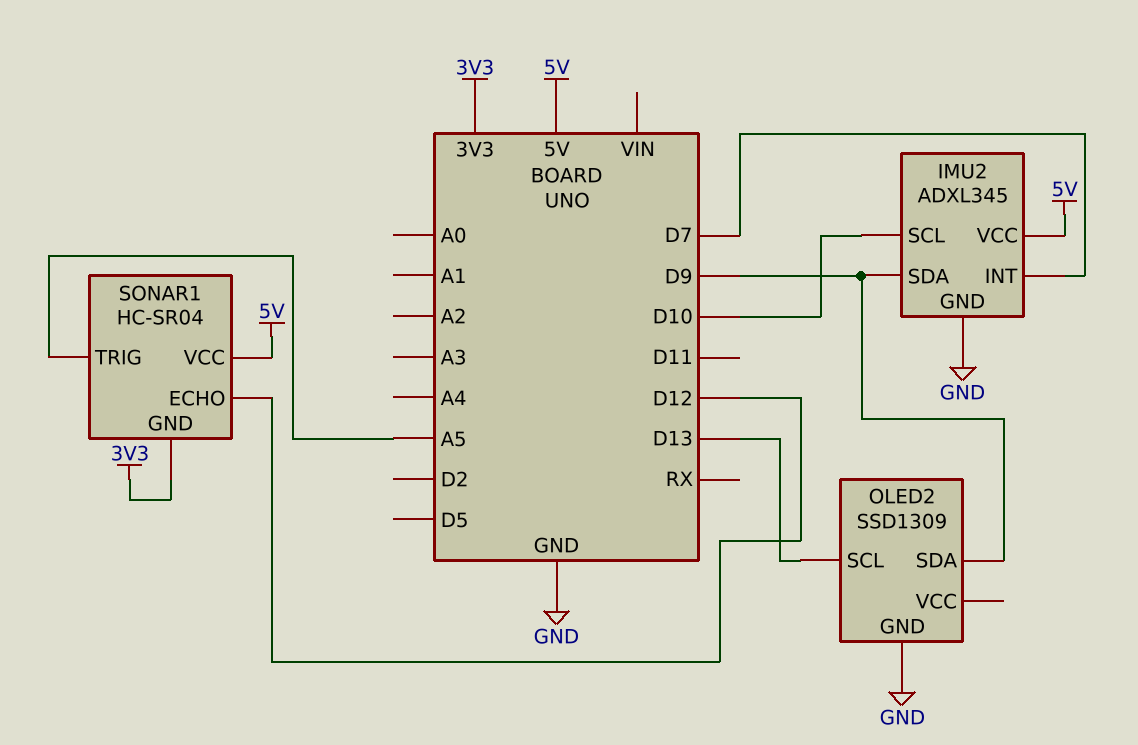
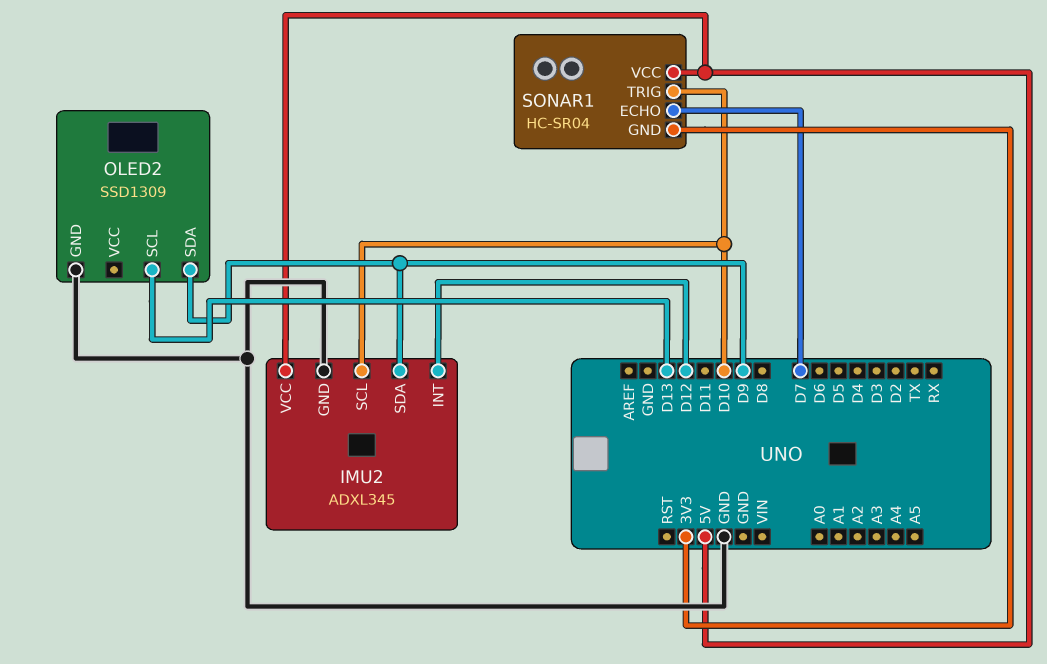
IMU2 pin INT: D7 -> D12
SONAR1 pin ECHO: D12 -> D7
SONAR1 pin TRIG: A5 -> D10

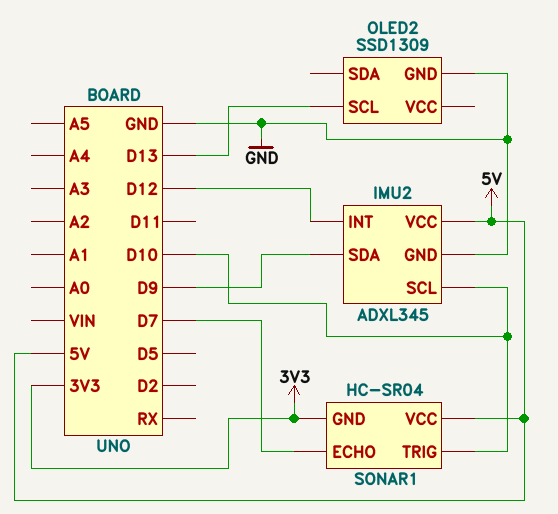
OLED2 pin SDA: D9 -> none

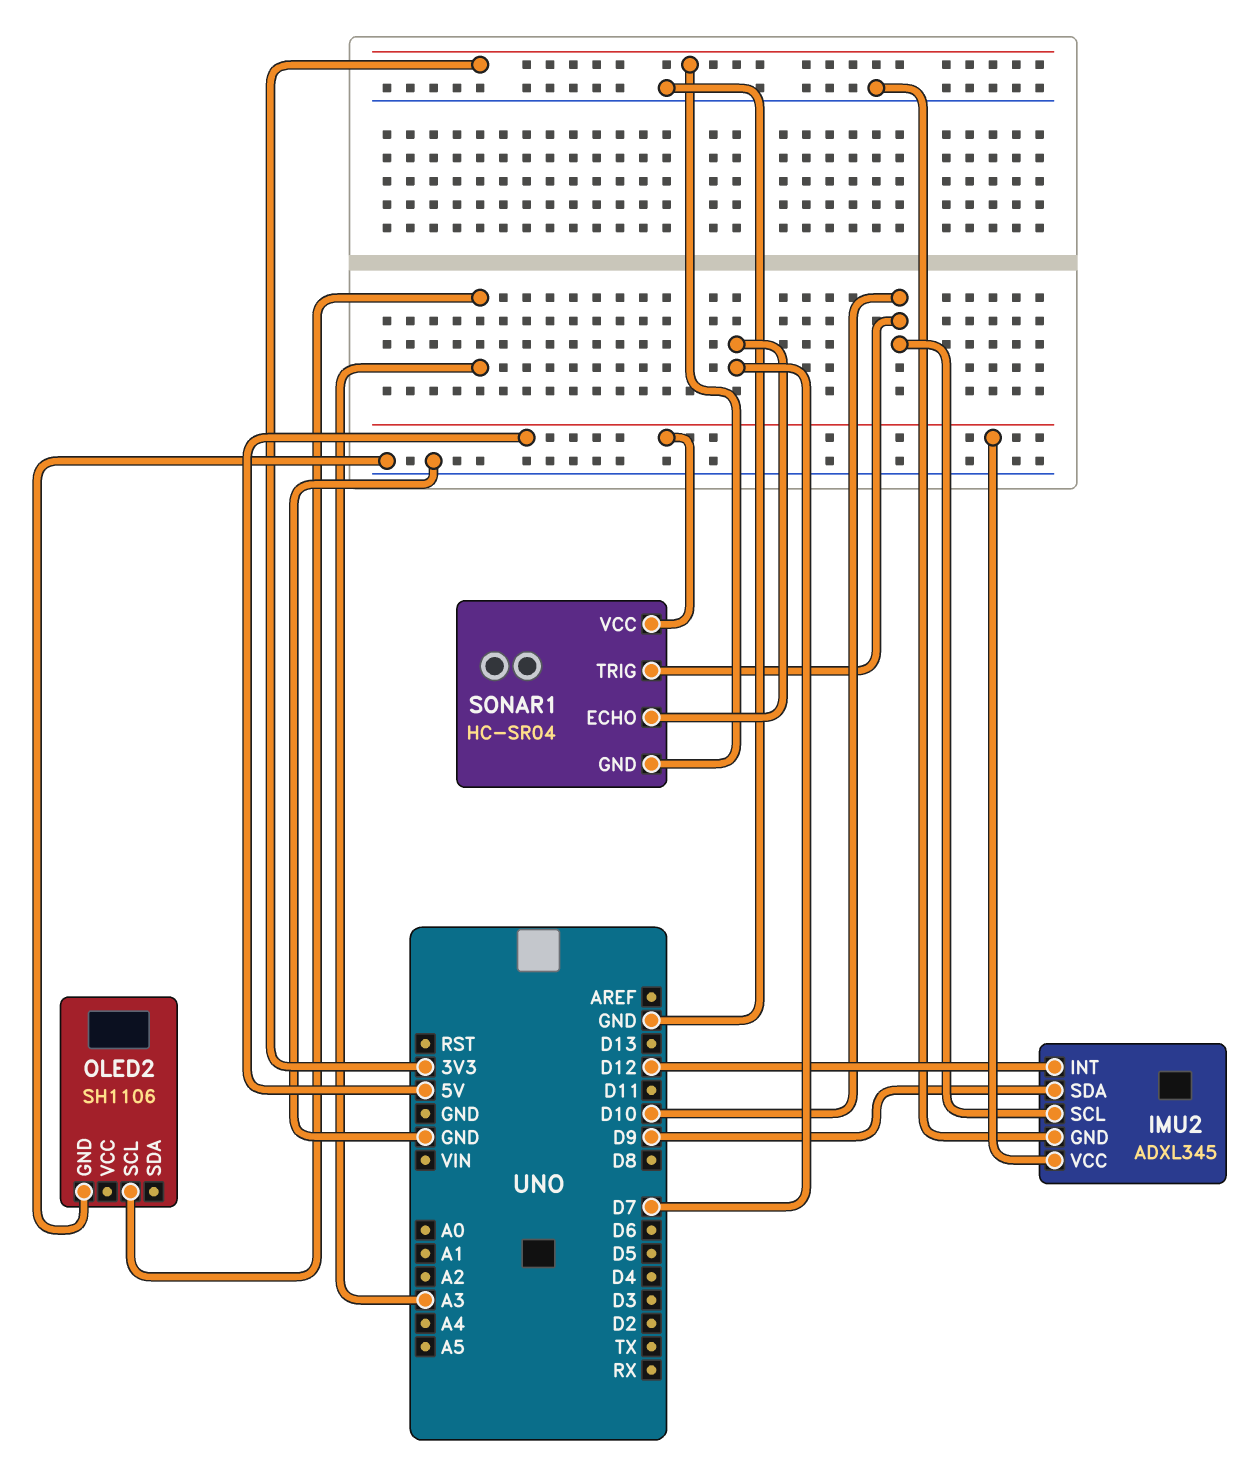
OLED2: SSD1309 -> SH1106
OLED2 pin SCL: D13 -> A3

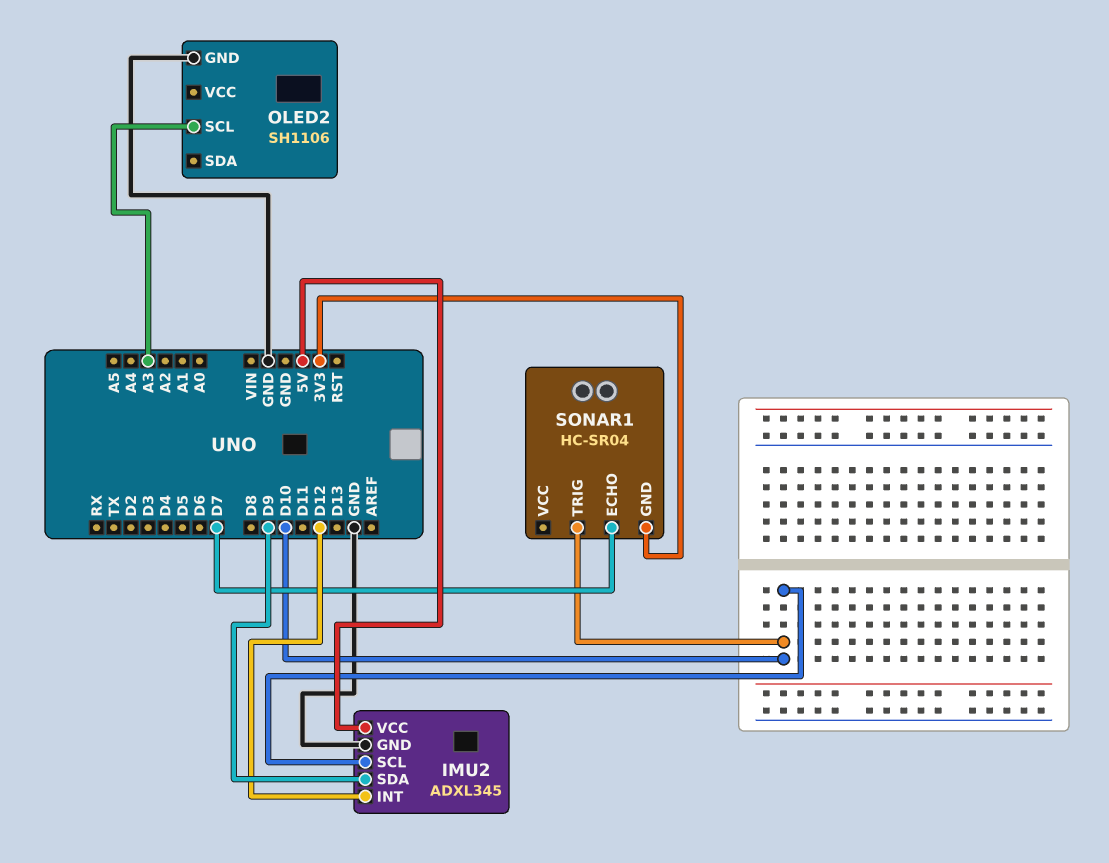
SONAR1 pin VCC: 5V -> none

